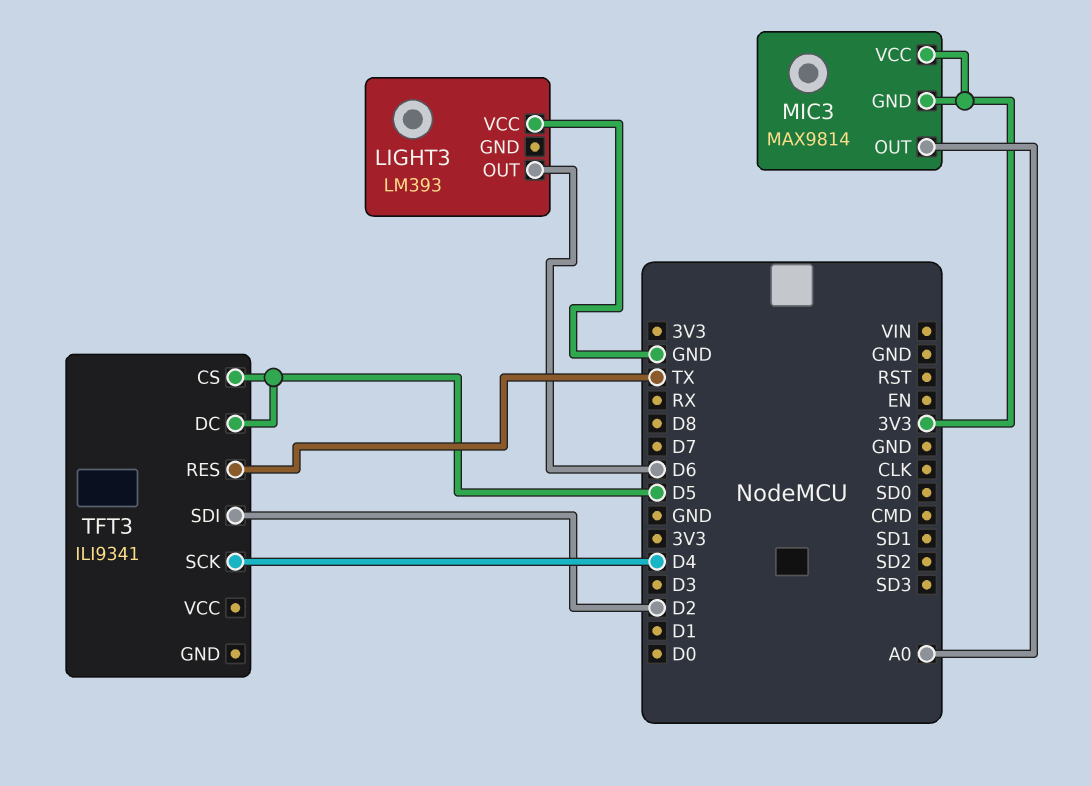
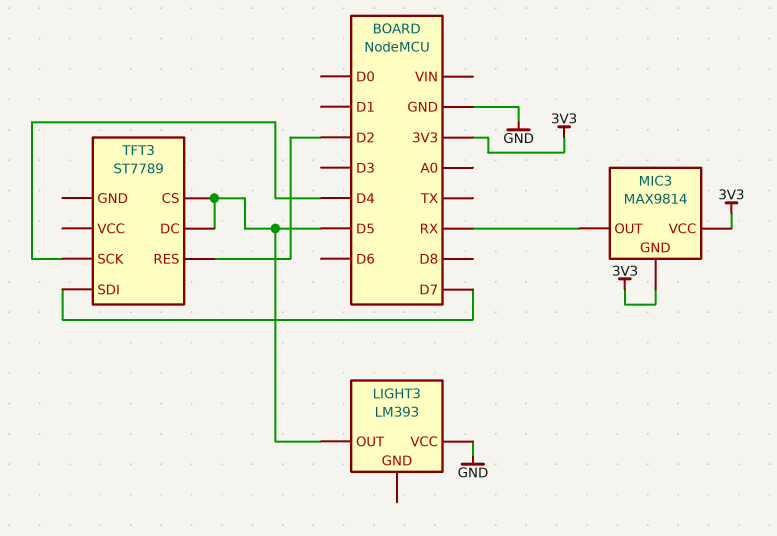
LIGHT3 pin OUT: D6 -> D5
MIC3 pin OUT: A0 -> RX
TFT3: ILI9341 -> ST7789
TFT3 pin RES: TX -> D2
TFT3 pin SDI: D2 -> D7

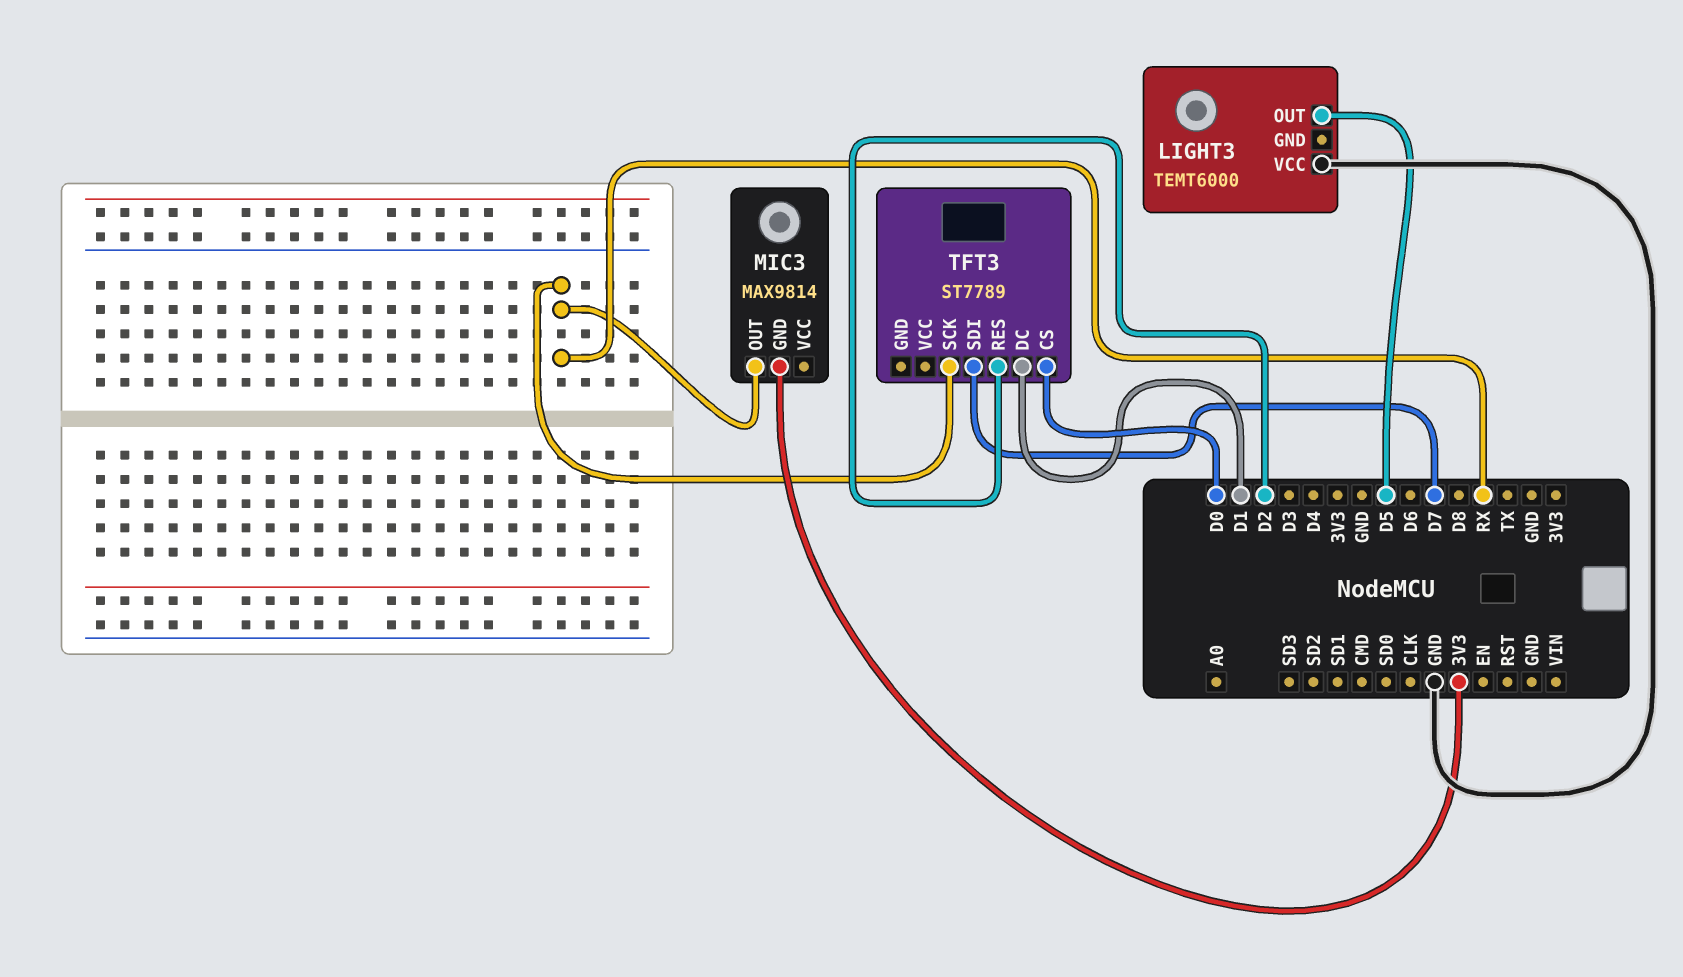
LIGHT3: LM393 -> TEMT6000
MIC3 pin VCC: 3V3 -> none
TFT3 pin CS: D5 -> D0
TFT3 pin DC: D5 -> D1
TFT3 pin SCK: D4 -> RX

